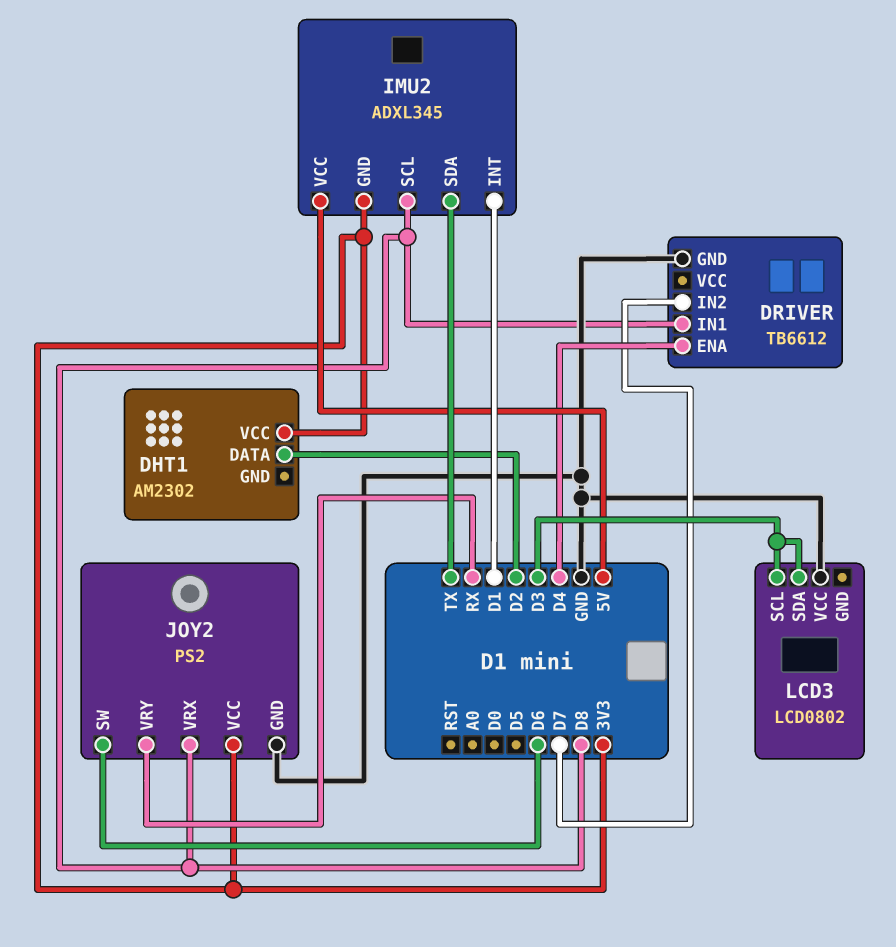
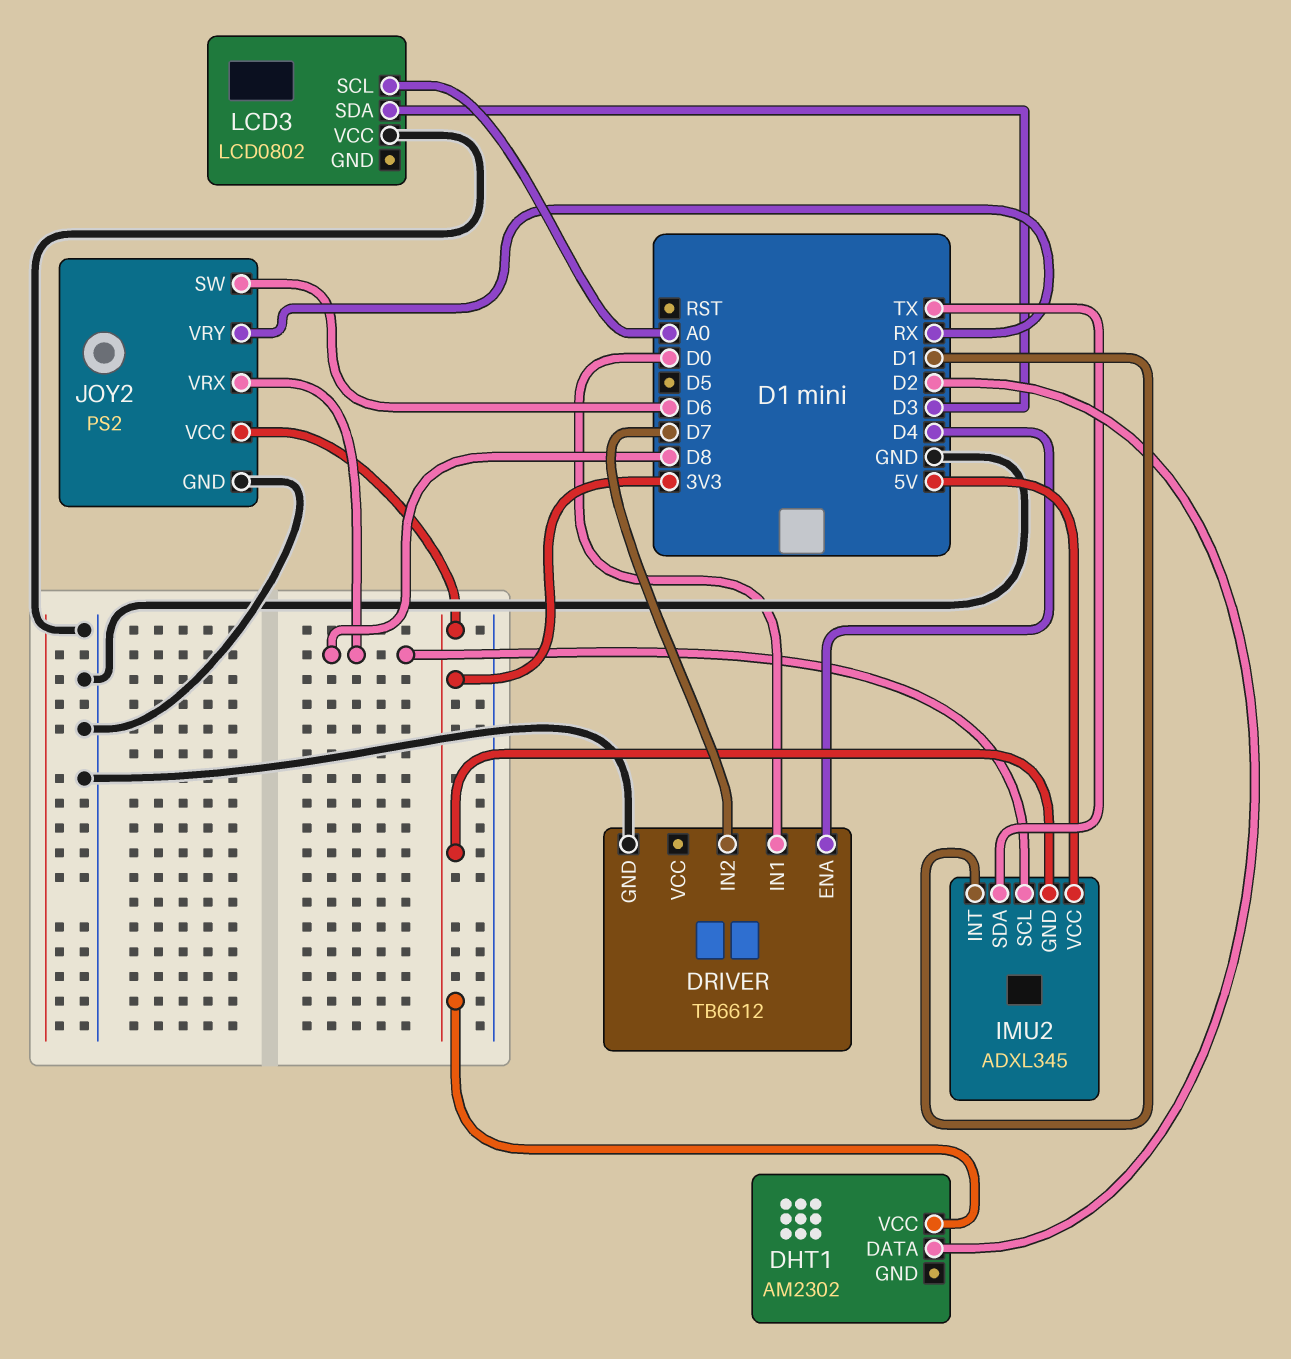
DRIVER pin IN1: D8 -> D0
LCD3 pin SCL: D3 -> A0

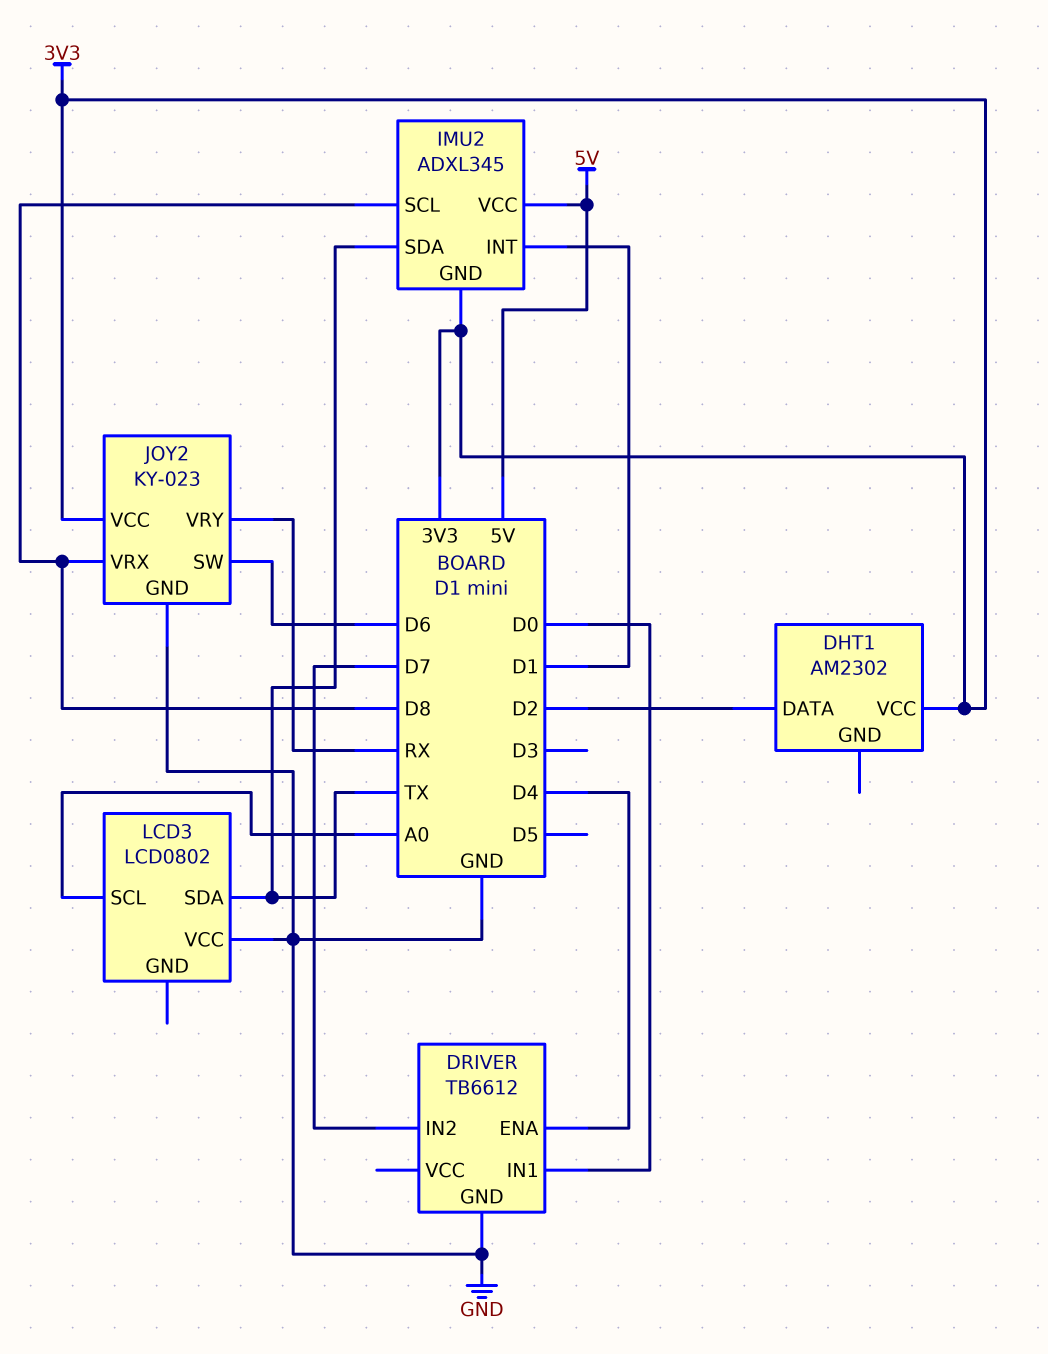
JOY2: PS2 -> KY-023
LCD3 pin SDA: D3 -> TX

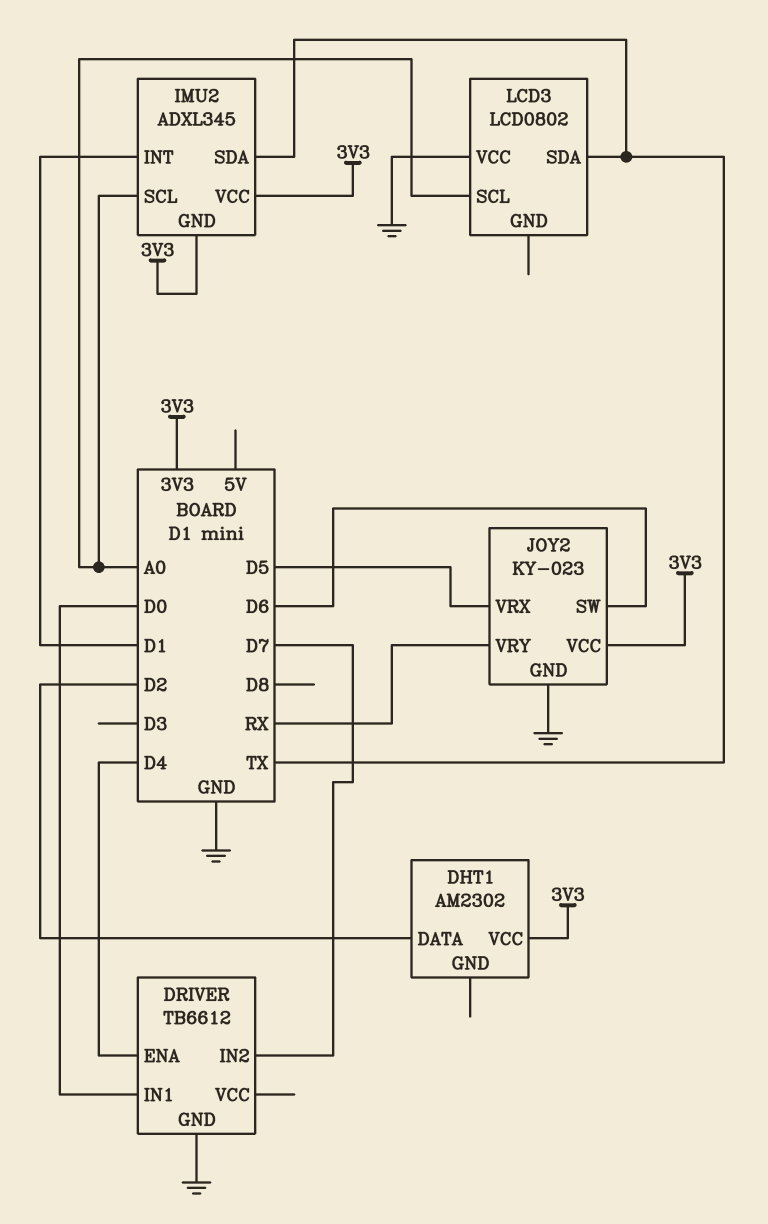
IMU2 pin SCL: D8 -> A0
IMU2 pin VCC: 5V -> 3V3
JOY2 pin VRX: D8 -> D5

